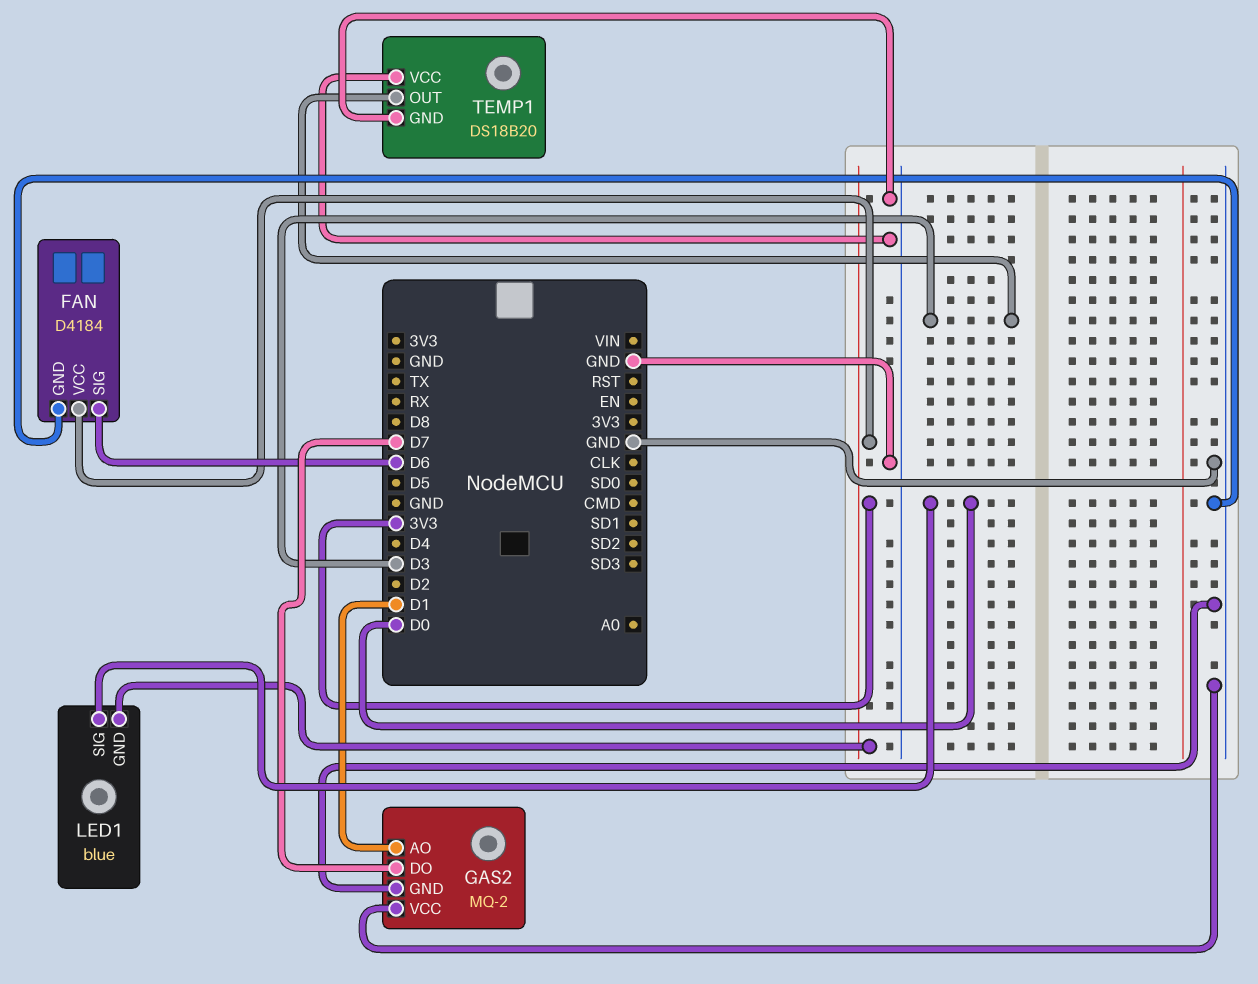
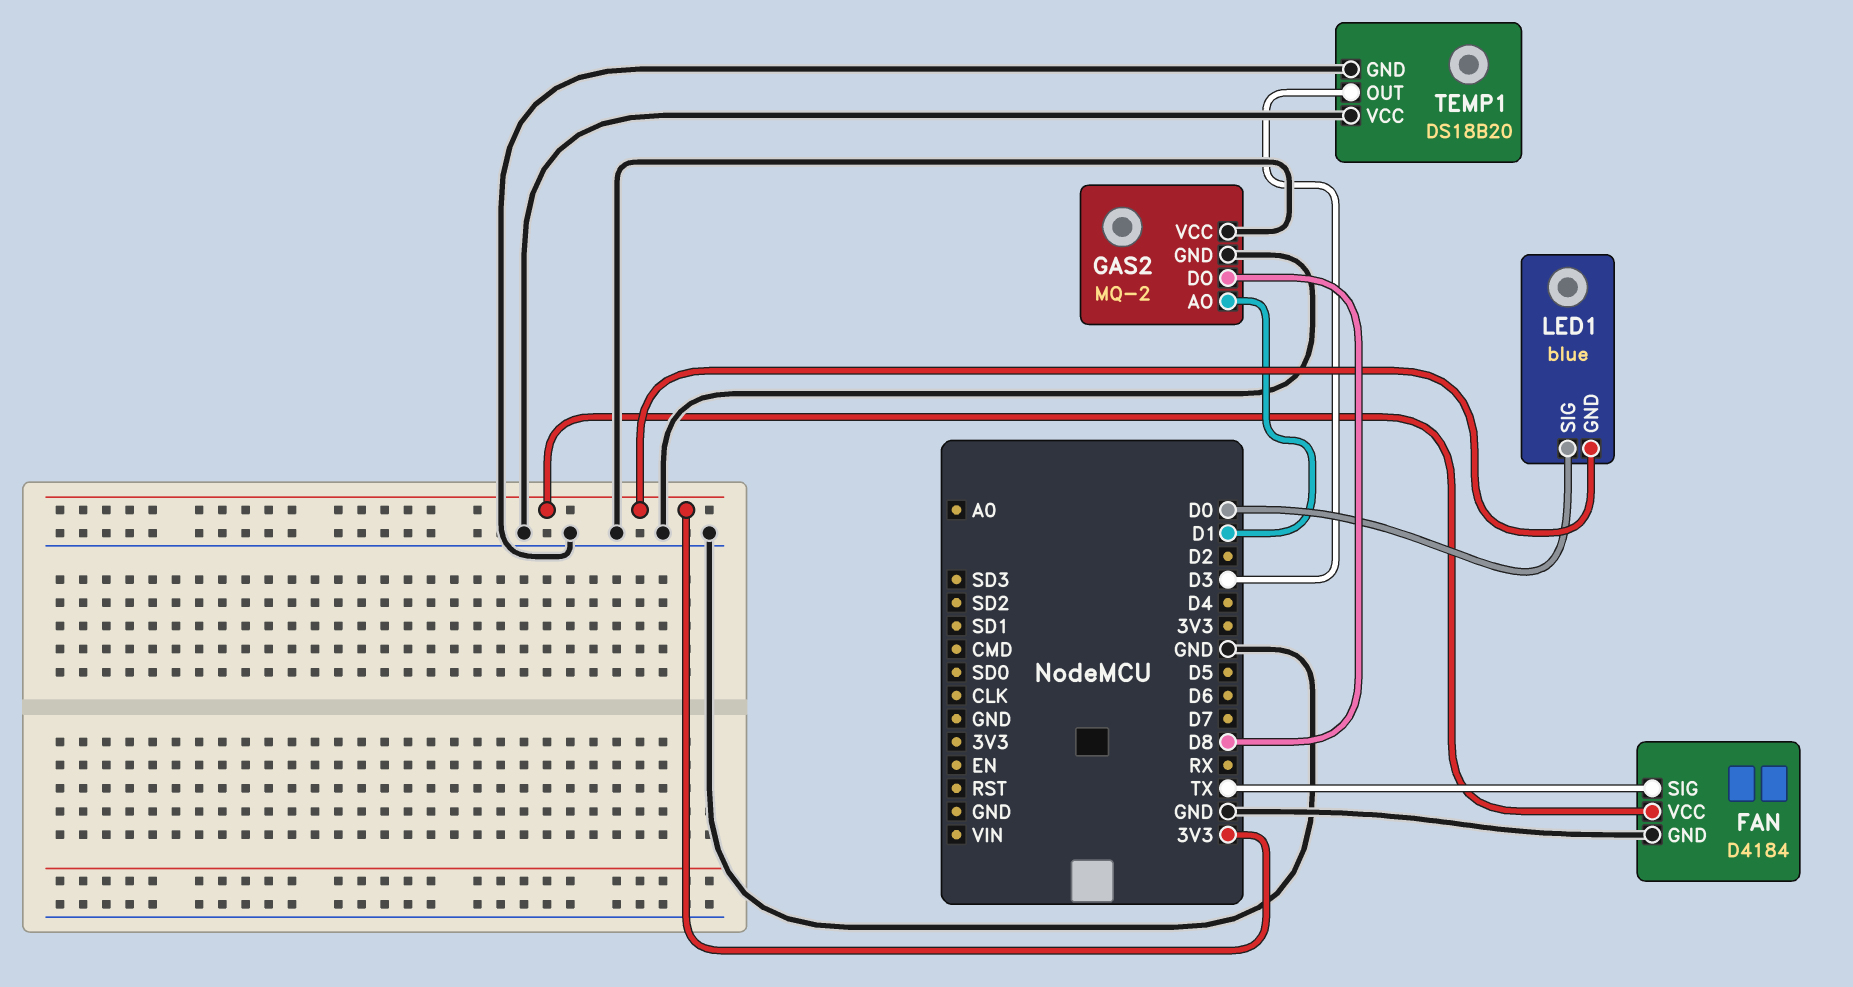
FAN pin SIG: D6 -> TX
GAS2 pin DO: D7 -> D8

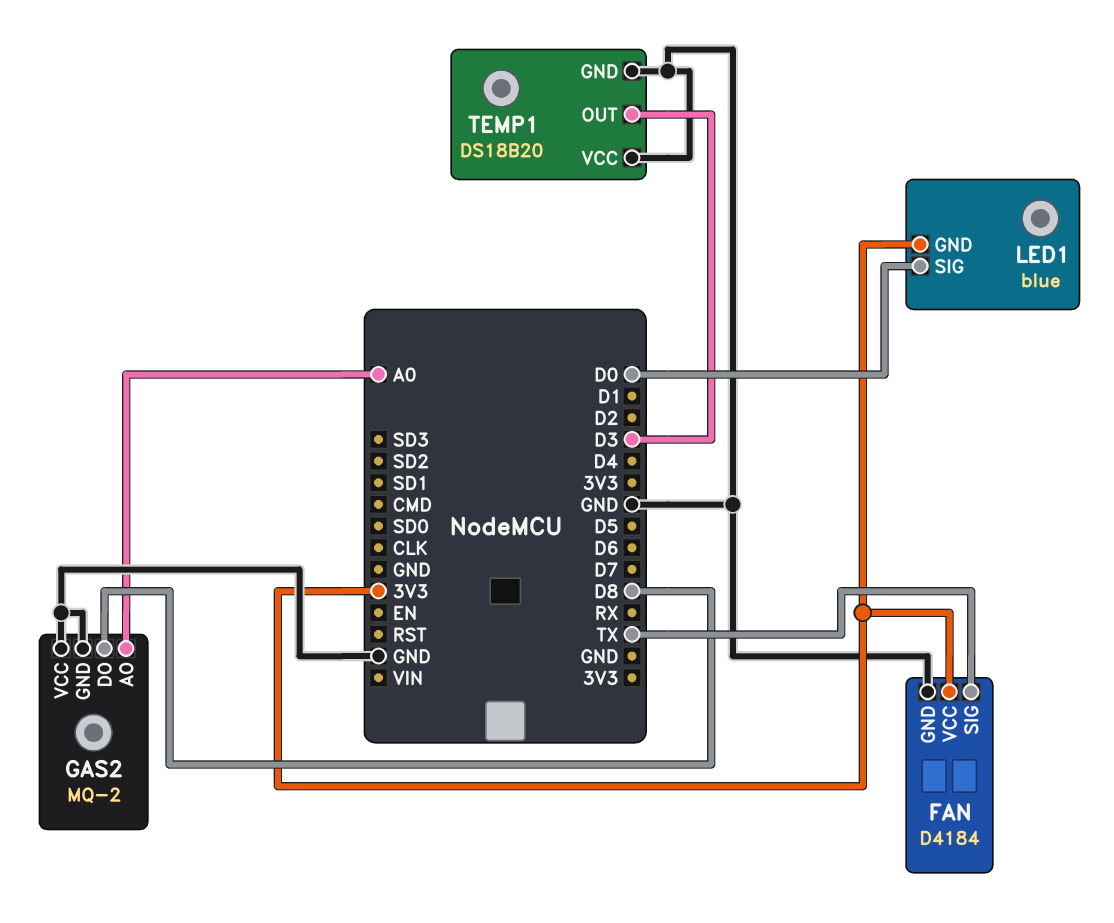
GAS2 pin AO: D1 -> A0

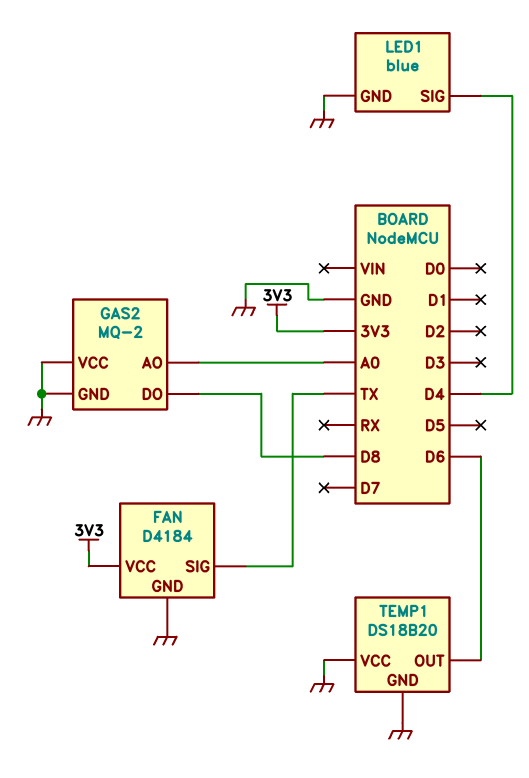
LED1 pin GND: 3V3 -> GND
LED1 pin SIG: D0 -> D4
TEMP1 pin OUT: D3 -> D6

